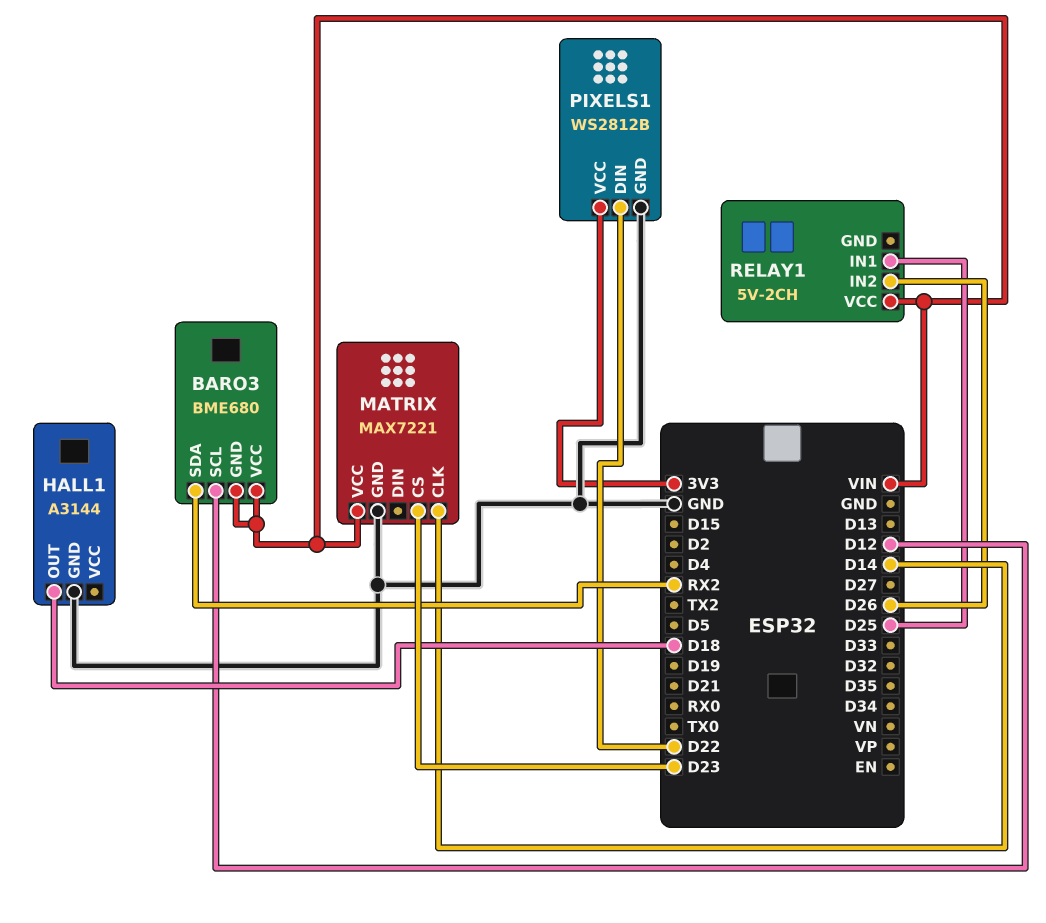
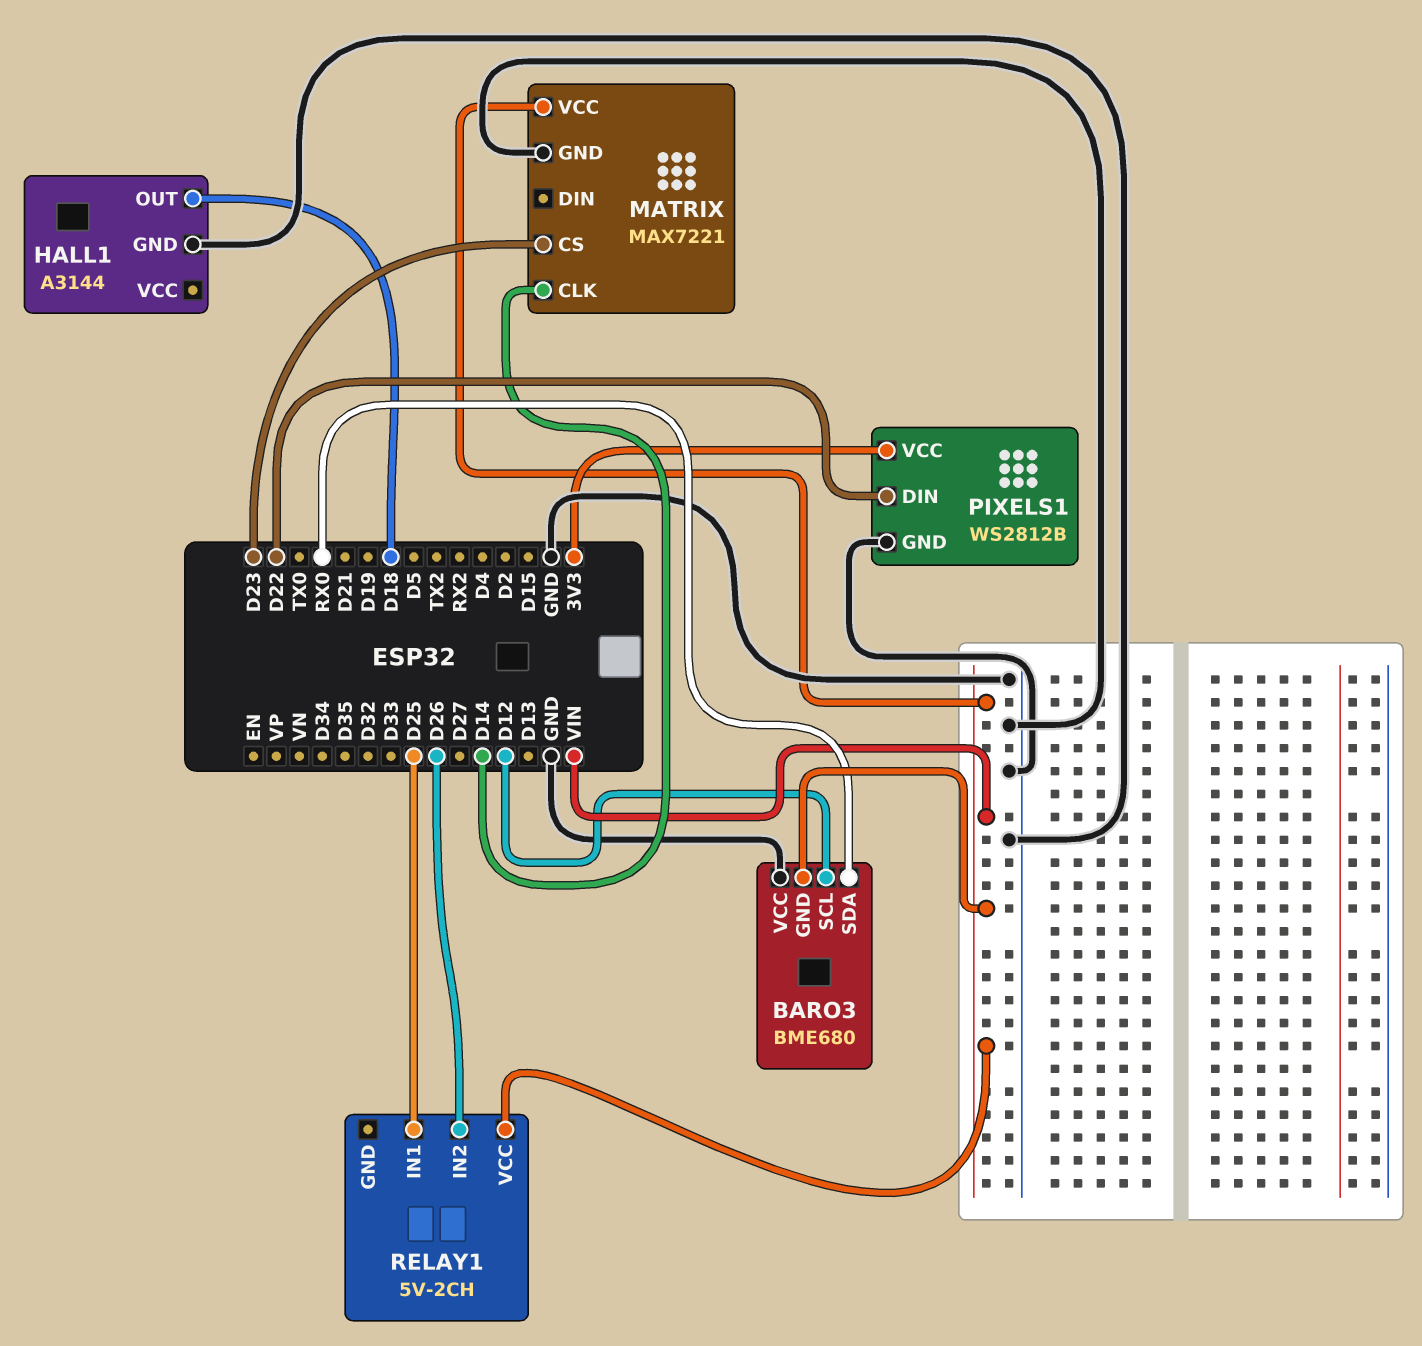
BARO3 pin SDA: RX2 -> RX0
BARO3 pin VCC: VIN -> GND

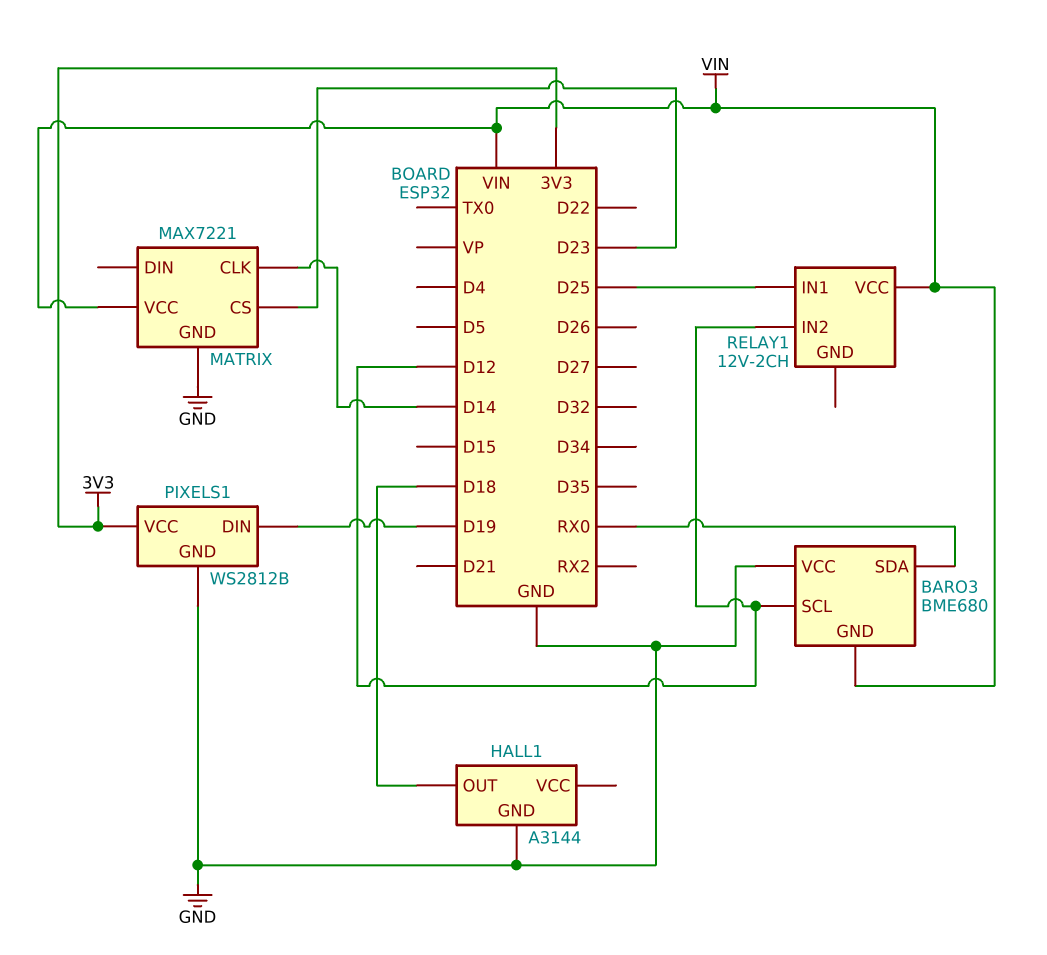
PIXELS1 pin DIN: D22 -> D19
RELAY1: 5V-2CH -> 12V-2CH
RELAY1 pin IN2: D26 -> D12

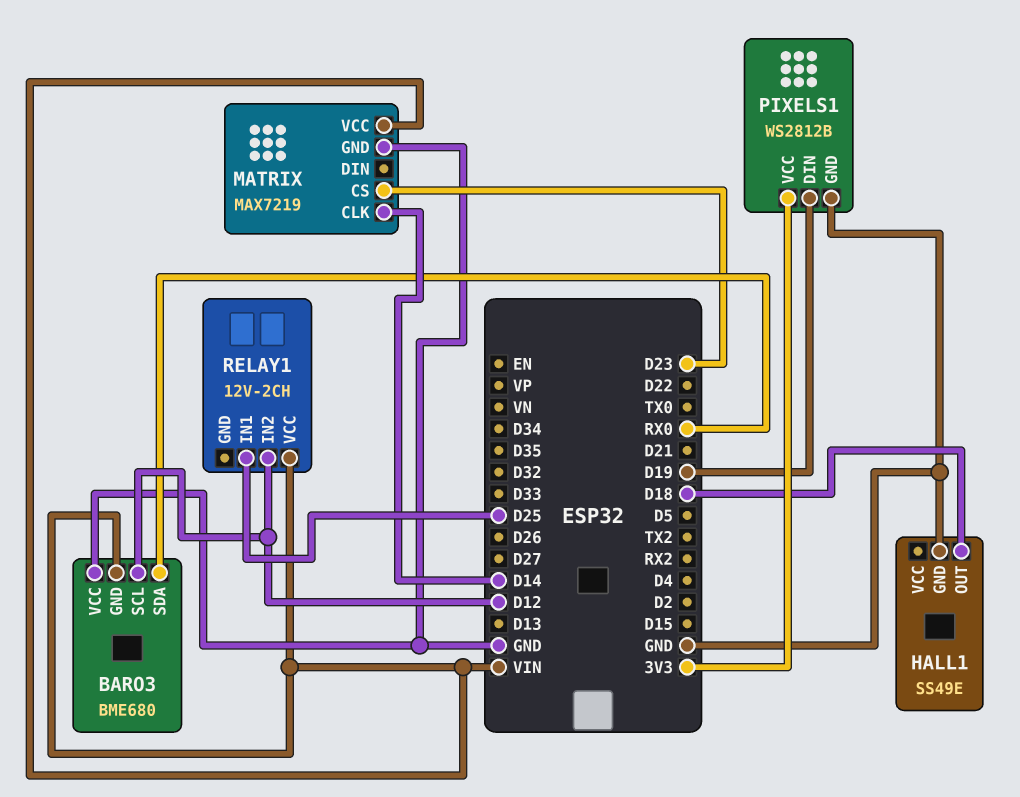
HALL1: A3144 -> SS49E
MATRIX: MAX7221 -> MAX7219

